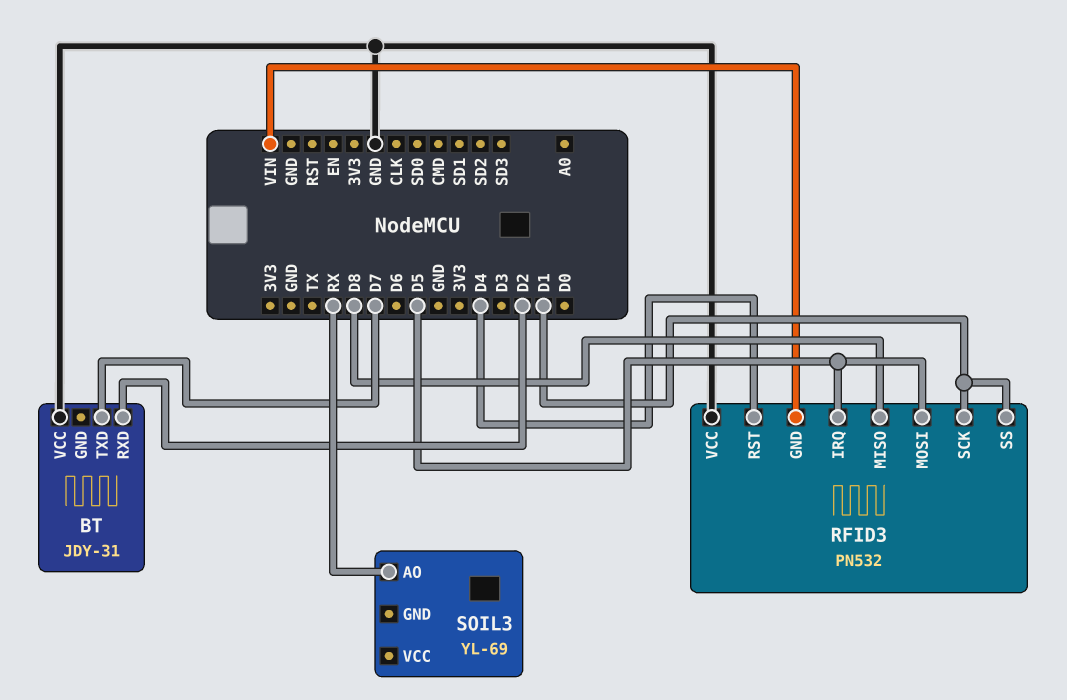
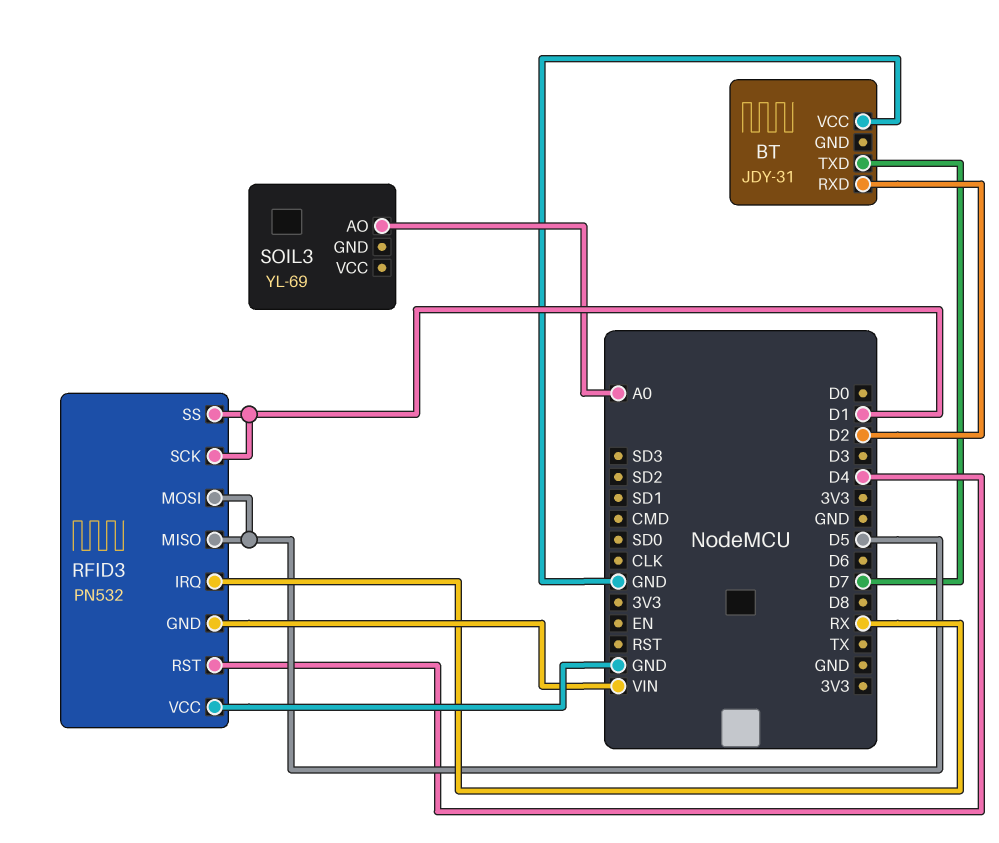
RFID3 pin IRQ: D5 -> RX
RFID3 pin MISO: D8 -> D5
SOIL3 pin AO: RX -> A0

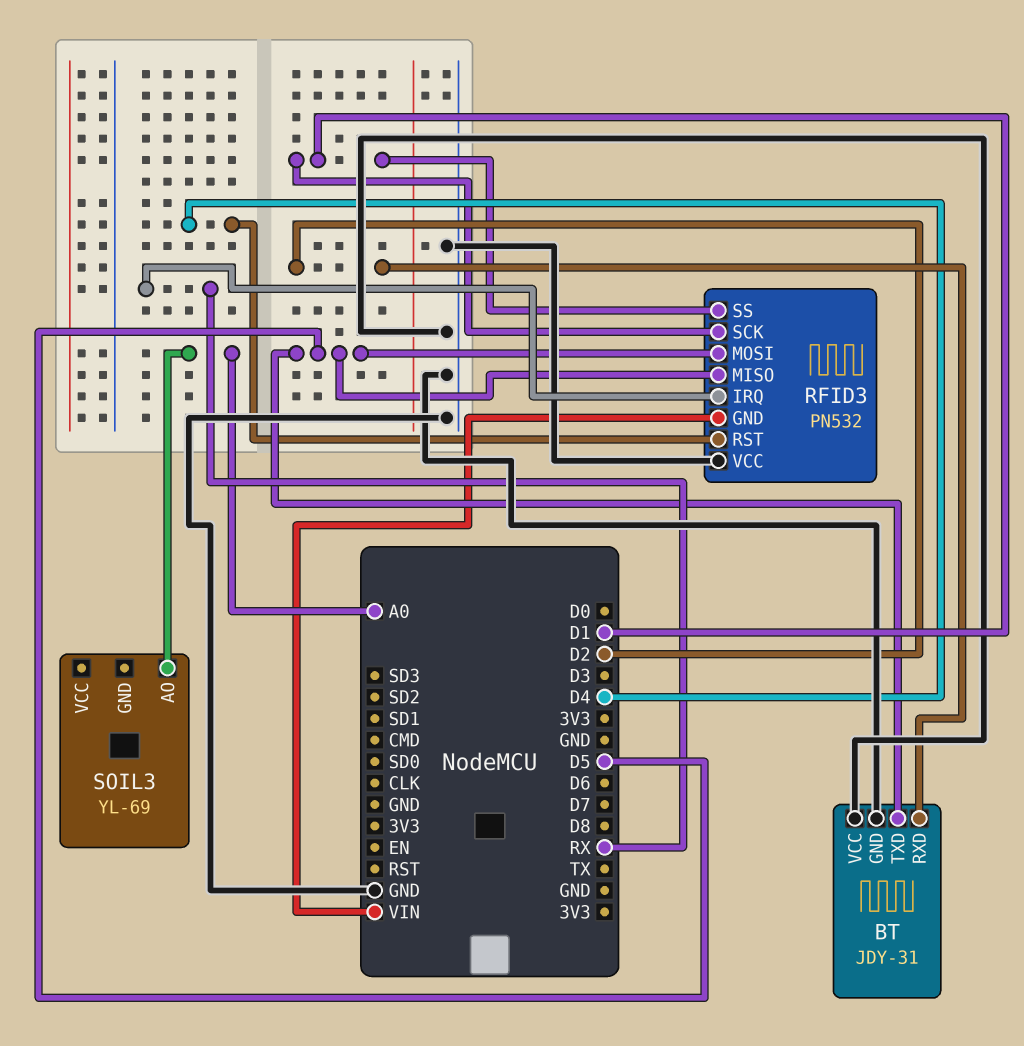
BT pin GND: none -> GND
BT pin TXD: D7 -> D5

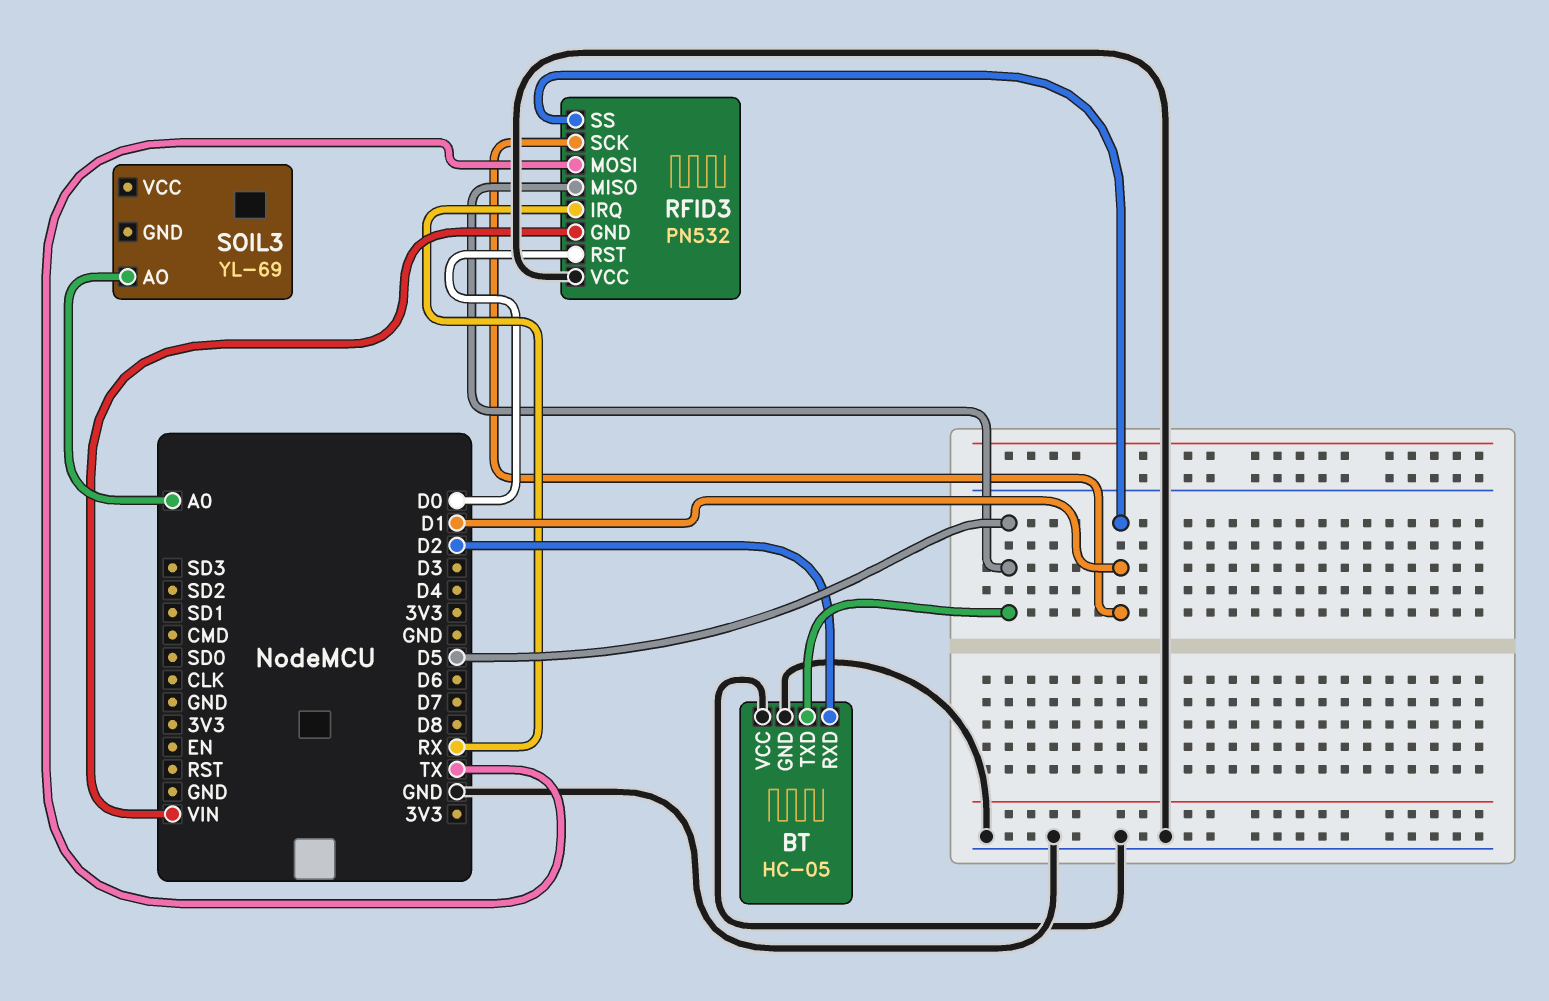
BT: JDY-31 -> HC-05
RFID3 pin MOSI: D5 -> TX
RFID3 pin RST: D4 -> D0

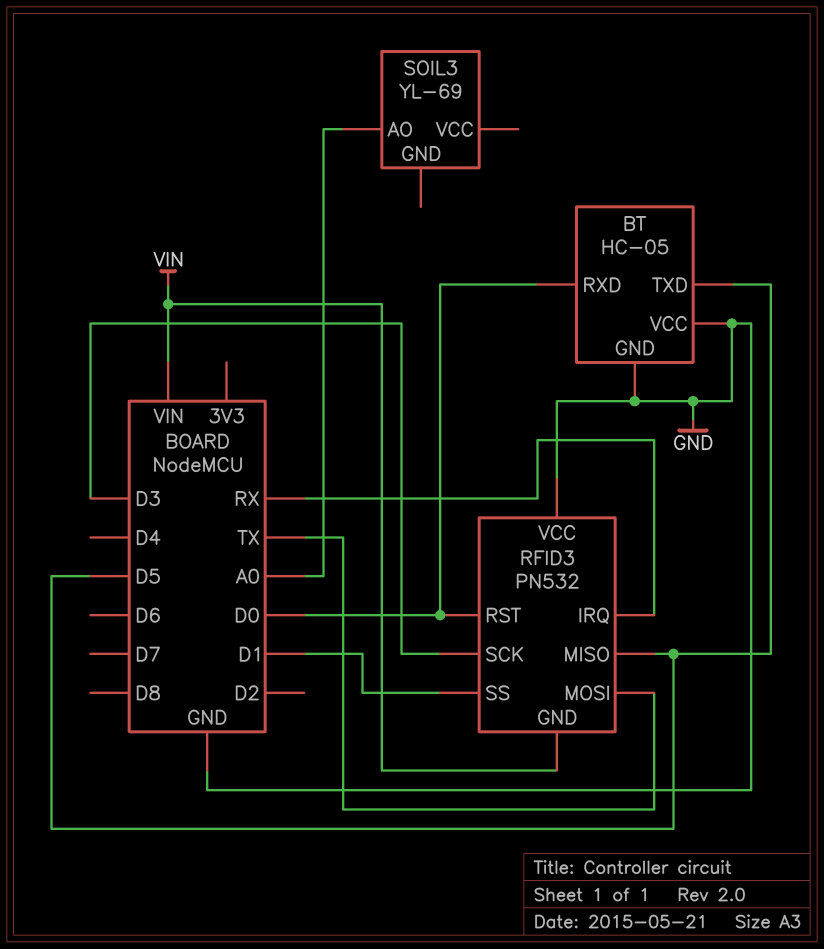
BT pin RXD: D2 -> D0
RFID3 pin SCK: D1 -> D3

